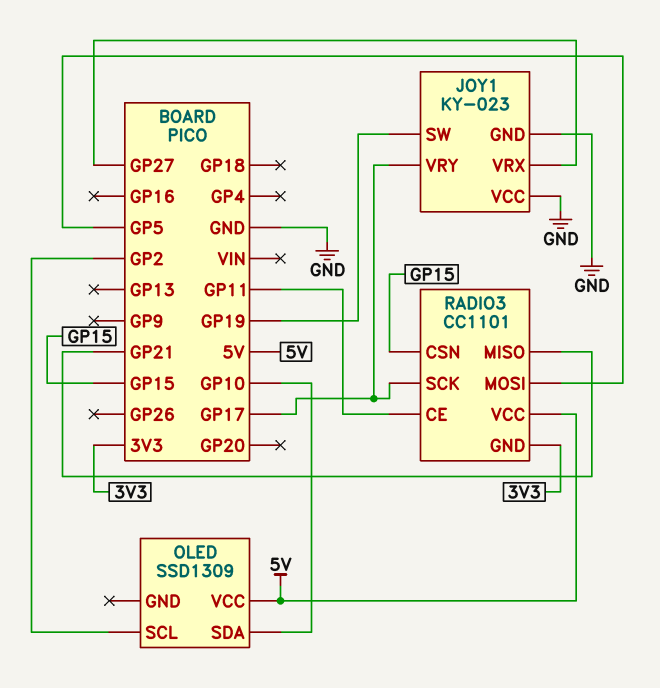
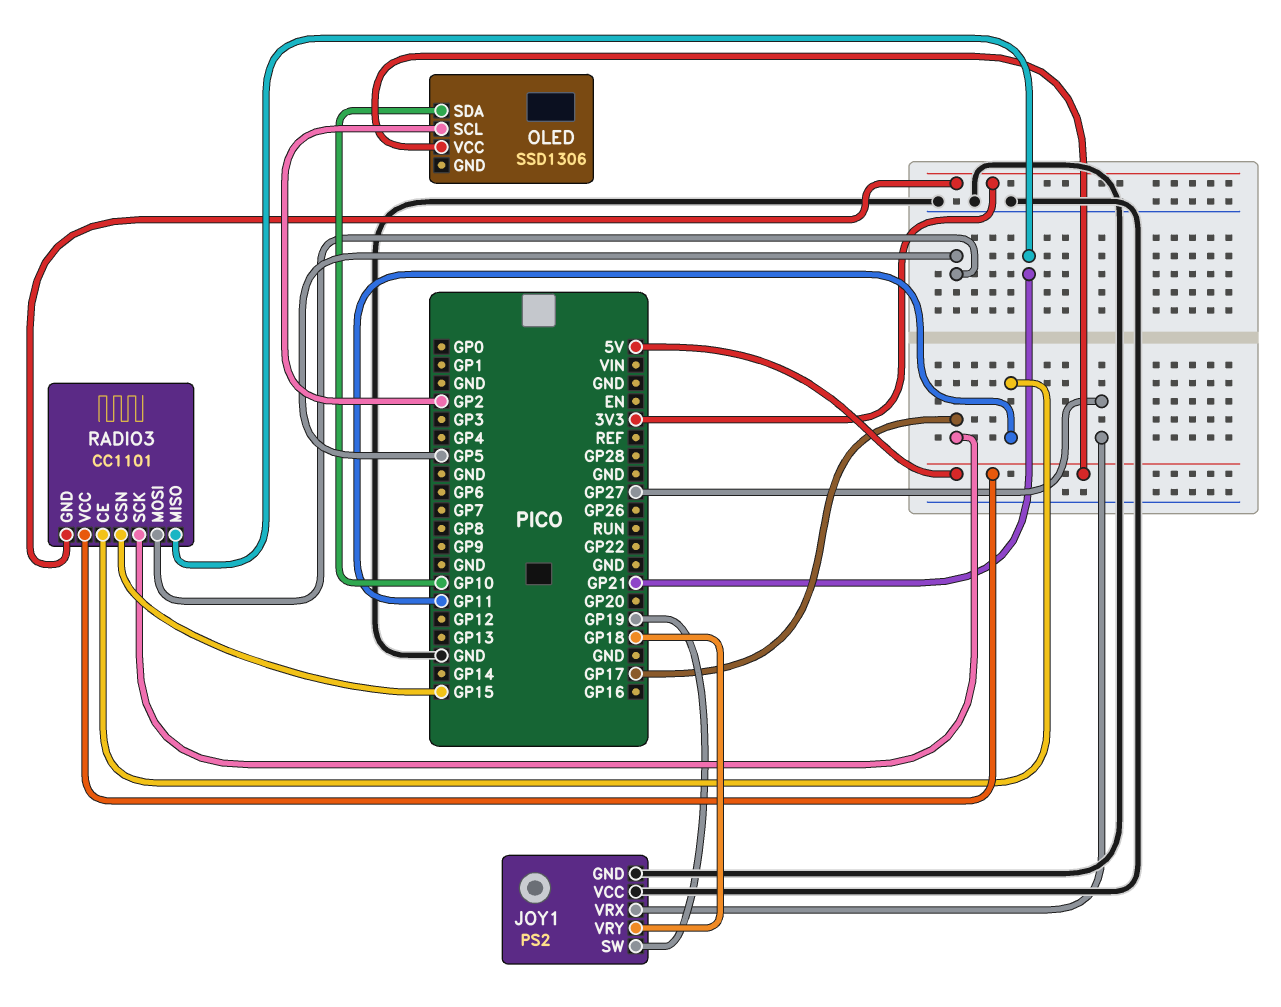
JOY1: KY-023 -> PS2
JOY1 pin VRY: GP17 -> GP18
OLED: SSD1309 -> SSD1306

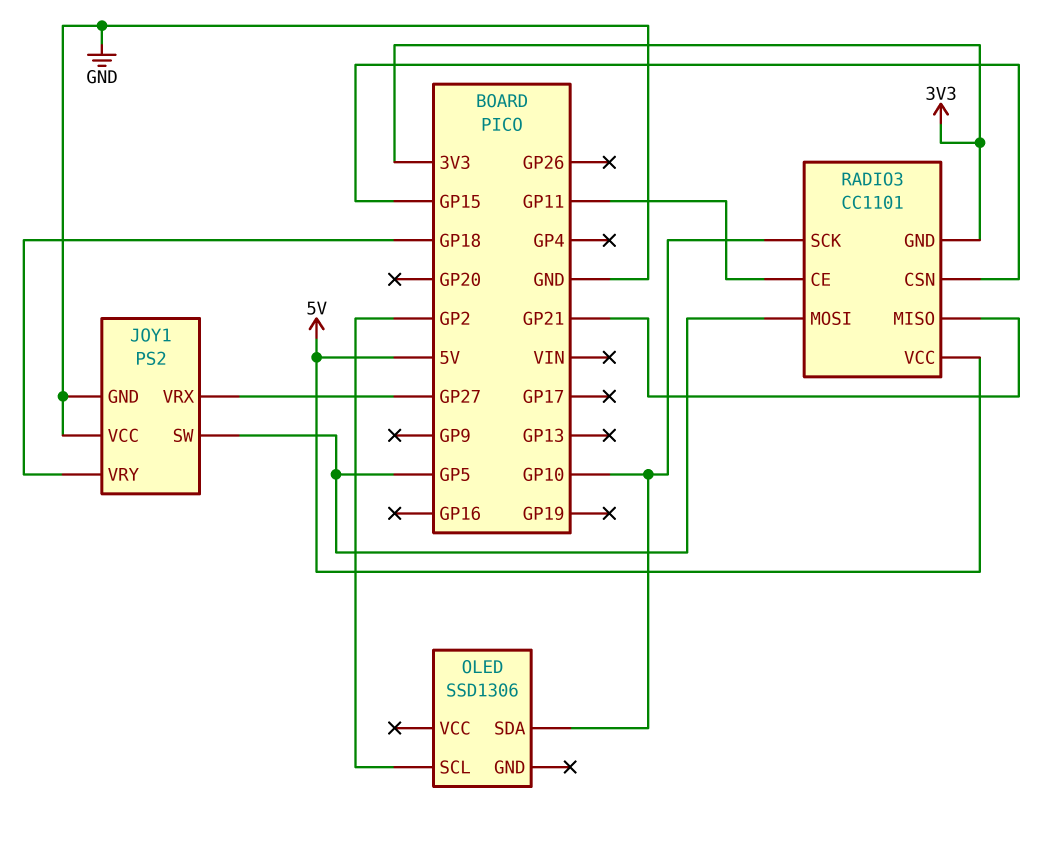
JOY1 pin SW: GP19 -> GP5
OLED pin VCC: 5V -> none
RADIO3 pin SCK: GP17 -> GP10

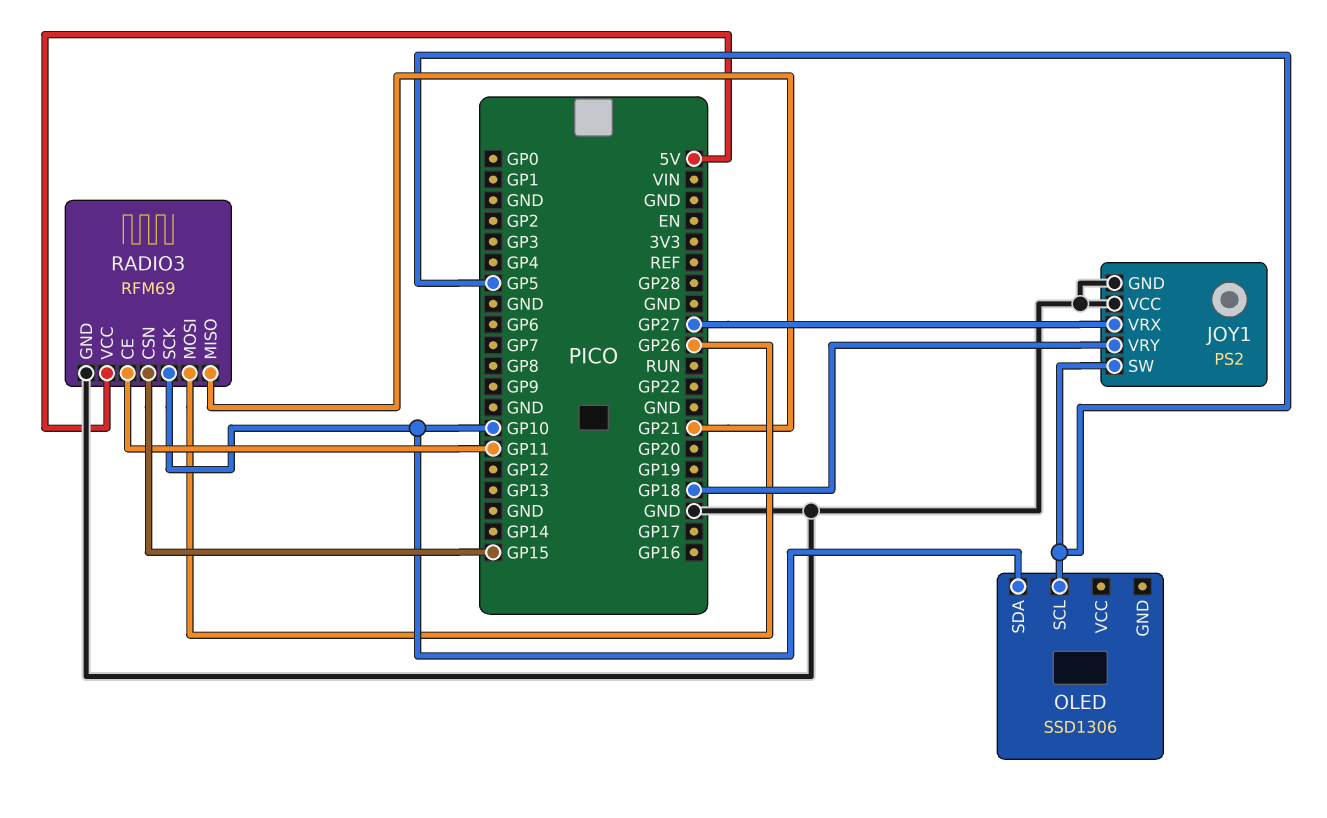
OLED pin SCL: GP2 -> GP5
RADIO3: CC1101 -> RFM69
RADIO3 pin GND: 3V3 -> GND
RADIO3 pin MOSI: GP5 -> GP26

